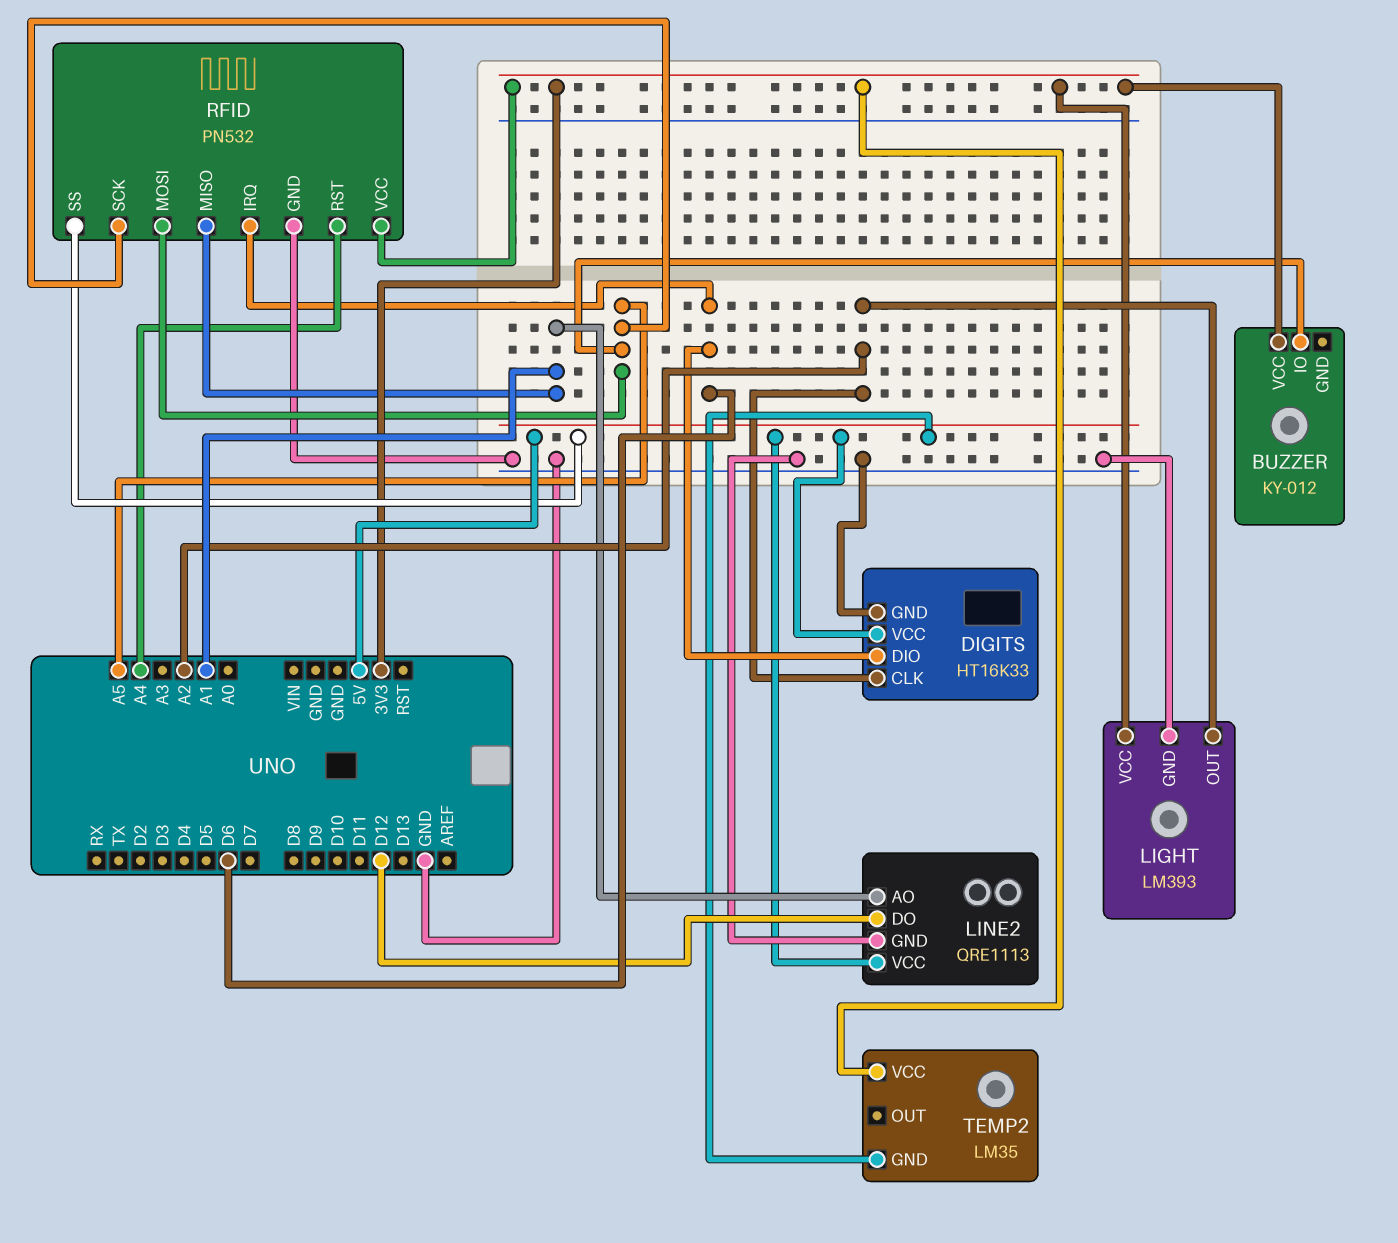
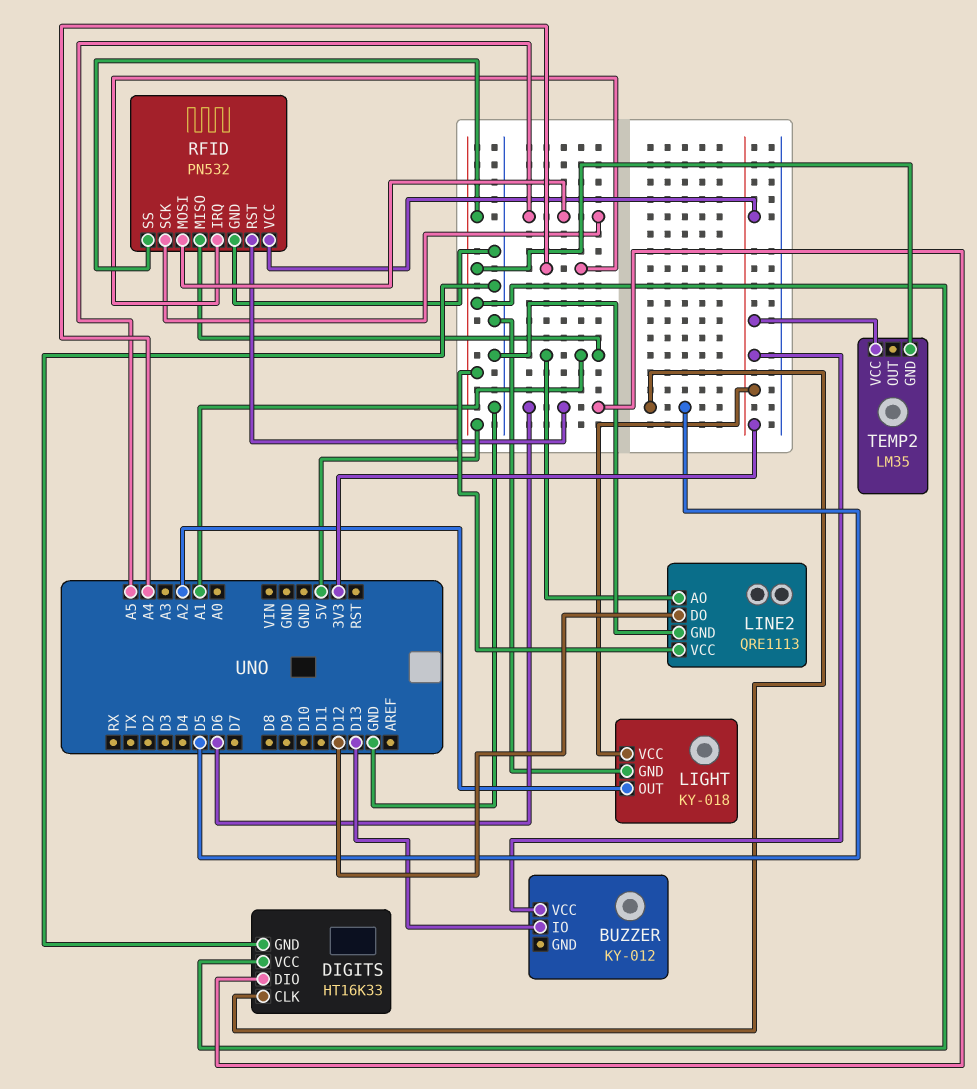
BUZZER pin IO: A5 -> D13
DIGITS pin CLK: A2 -> D5
LIGHT: LM393 -> KY-018
RFID pin IRQ: D6 -> A4
RFID pin RST: A4 -> D6

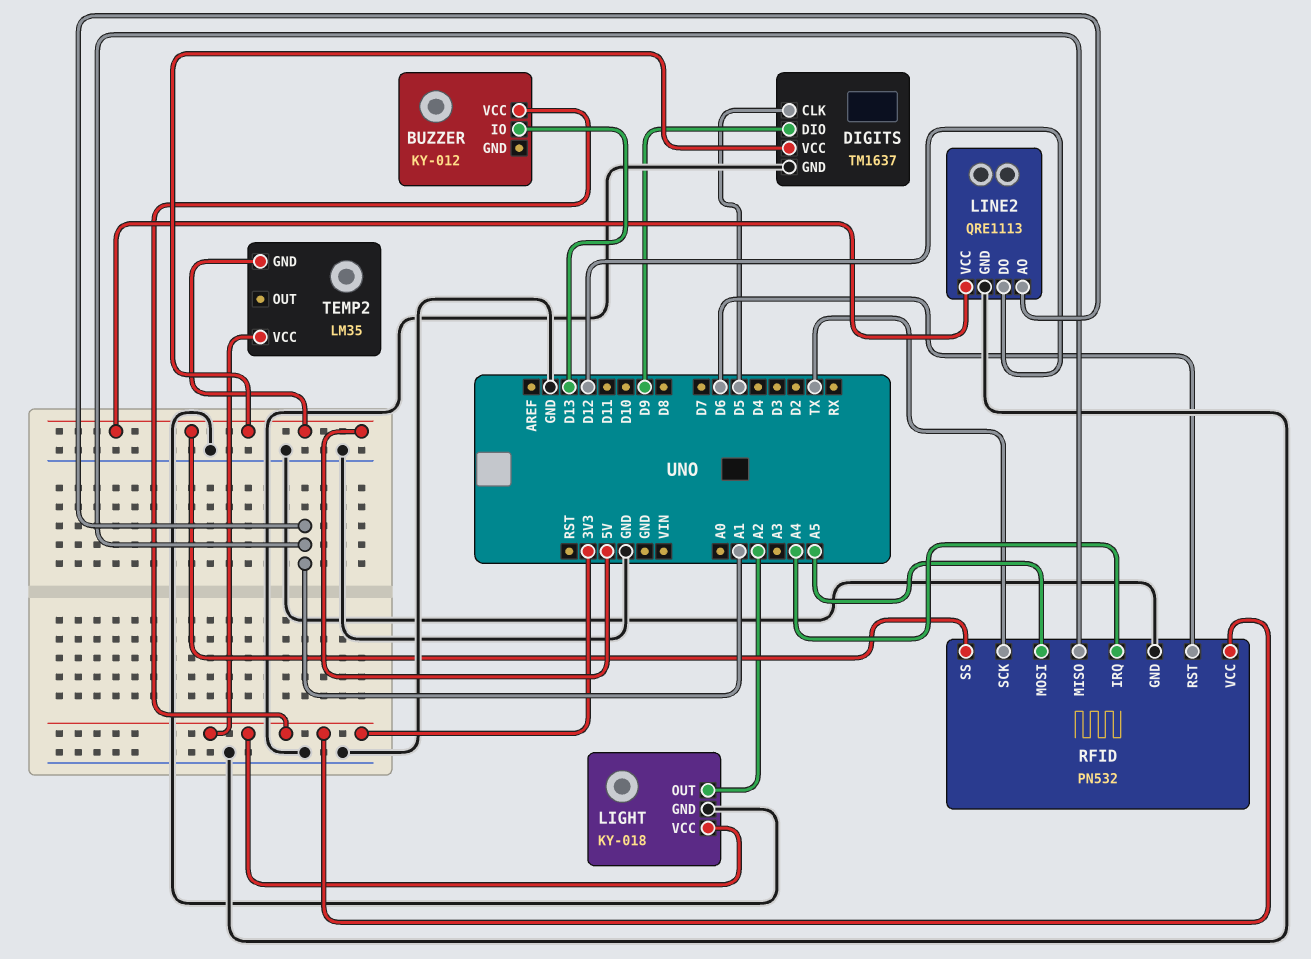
DIGITS: HT16K33 -> TM1637
DIGITS pin DIO: D6 -> D9
RFID pin SCK: A5 -> TX

